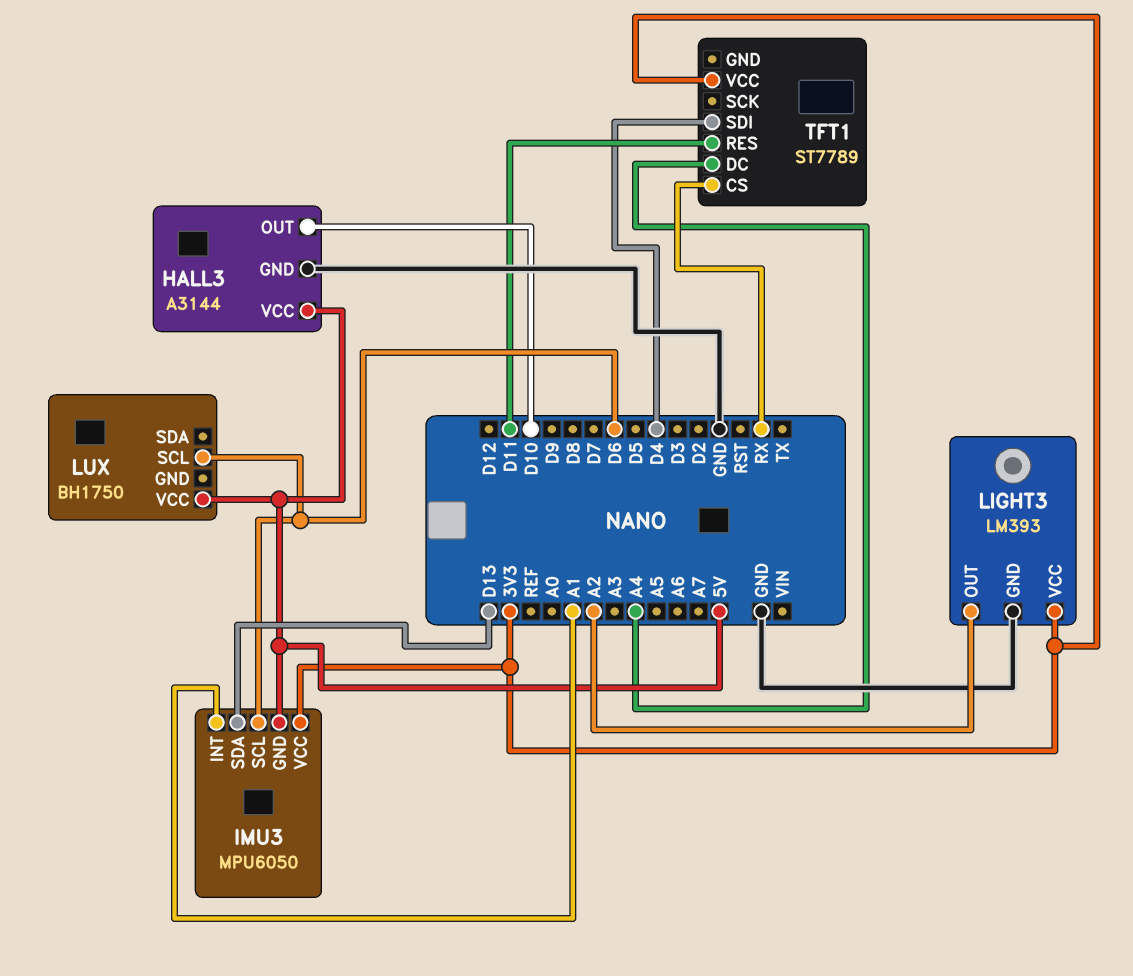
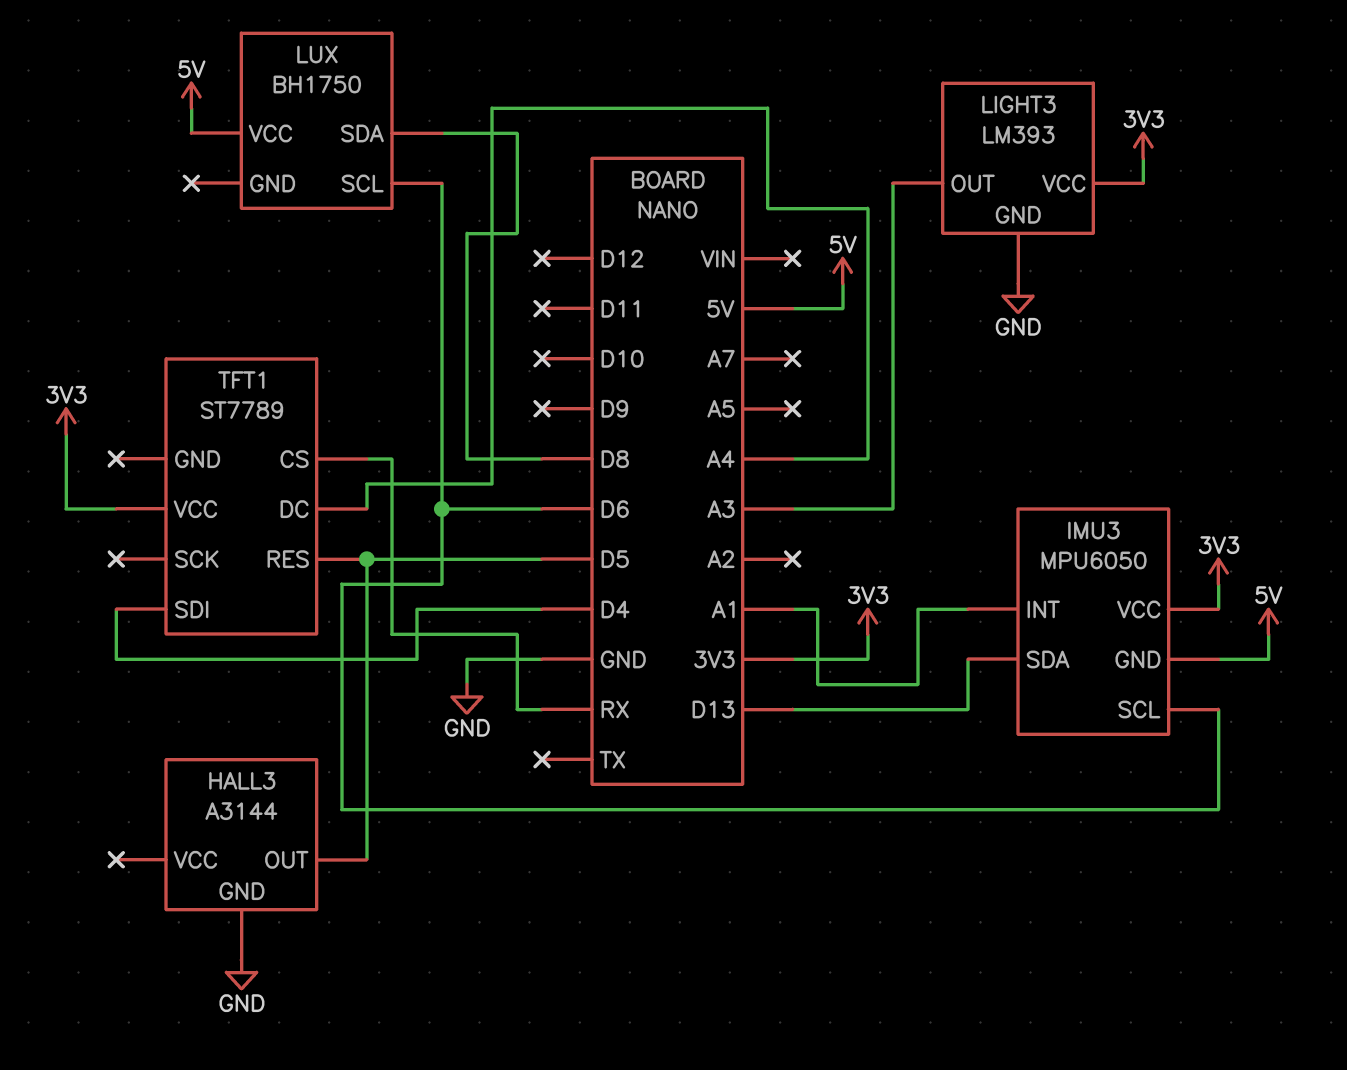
HALL3 pin OUT: D10 -> D5
HALL3 pin VCC: 5V -> none
LIGHT3 pin OUT: A2 -> A3
LUX pin SDA: none -> D8
TFT1 pin RES: D11 -> D5

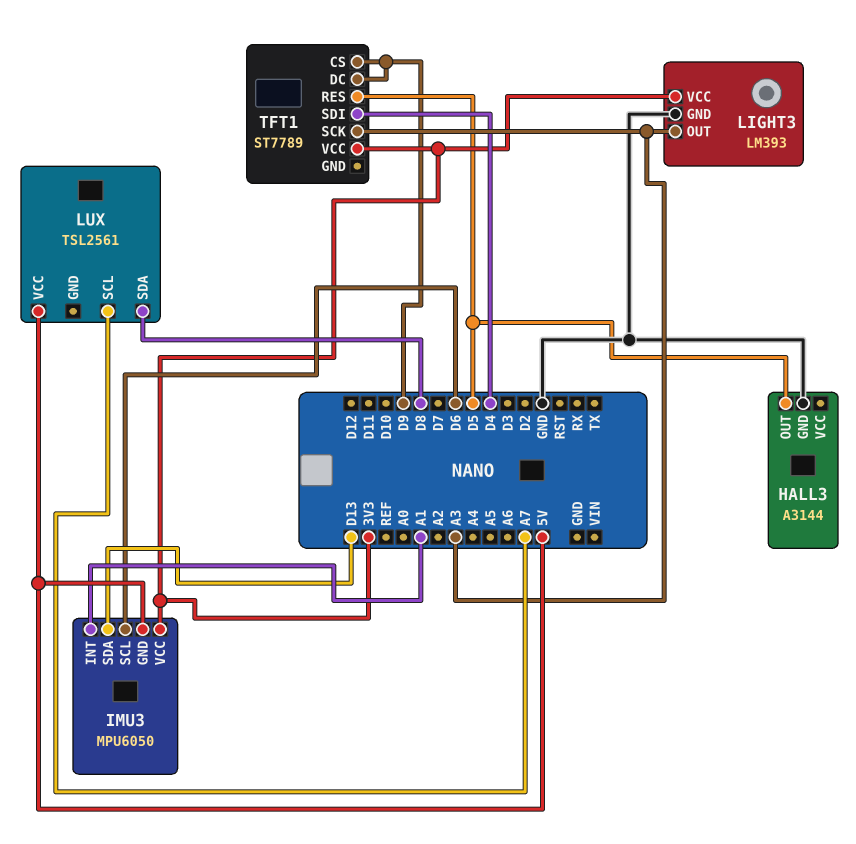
LUX: BH1750 -> TSL2561
LUX pin SCL: D6 -> A7
TFT1 pin CS: RX -> D9
TFT1 pin DC: A4 -> D9
TFT1 pin SCK: none -> A3

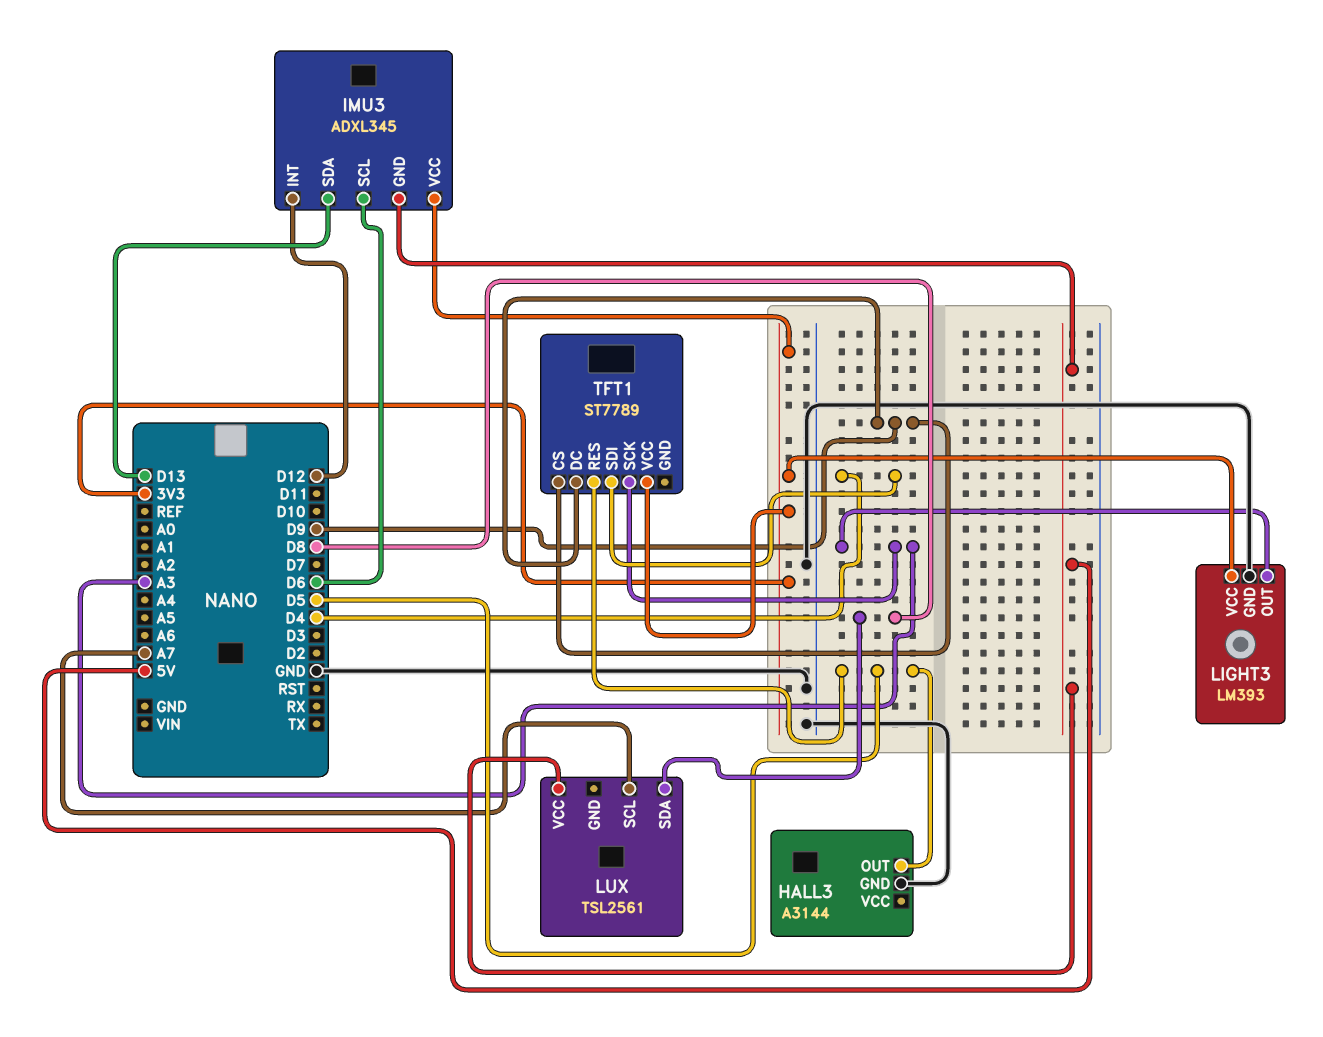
IMU3: MPU6050 -> ADXL345
IMU3 pin INT: A1 -> D12

